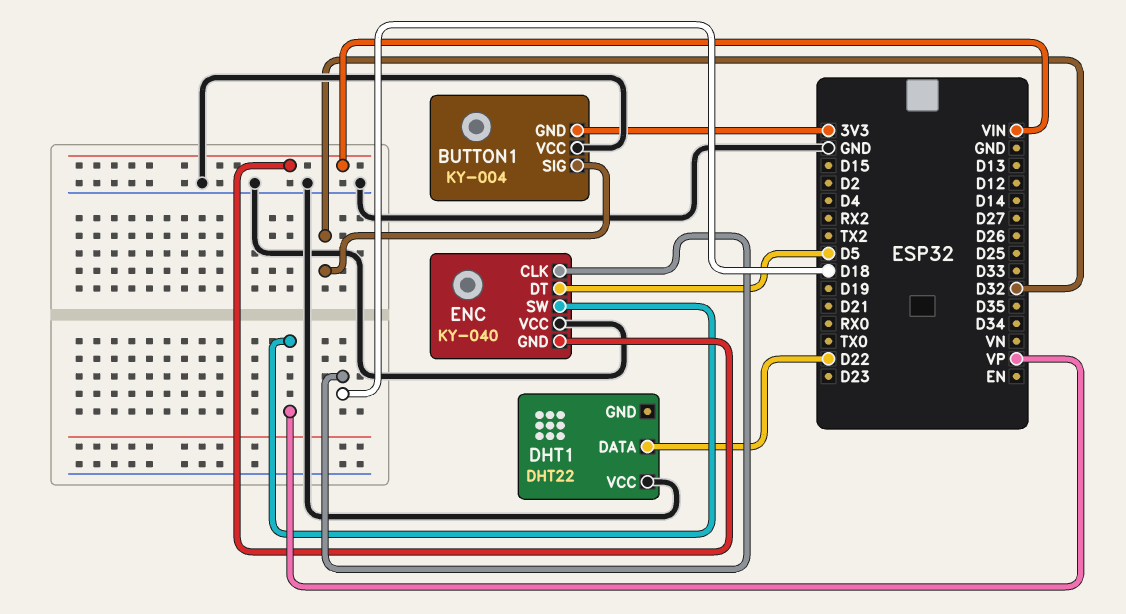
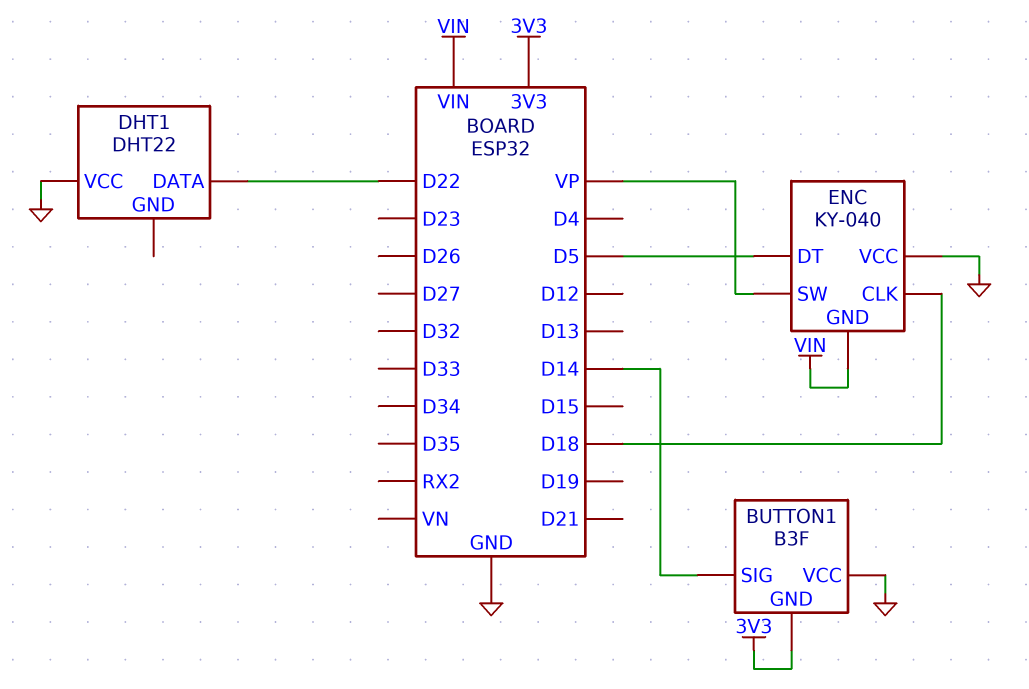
BUTTON1: KY-004 -> B3F
BUTTON1 pin SIG: D32 -> D14

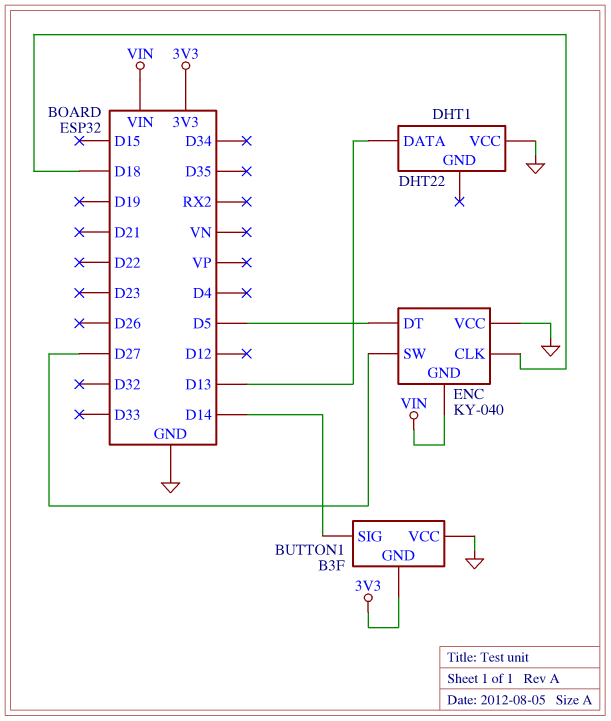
DHT1 pin DATA: D22 -> D13
ENC pin SW: VP -> D27

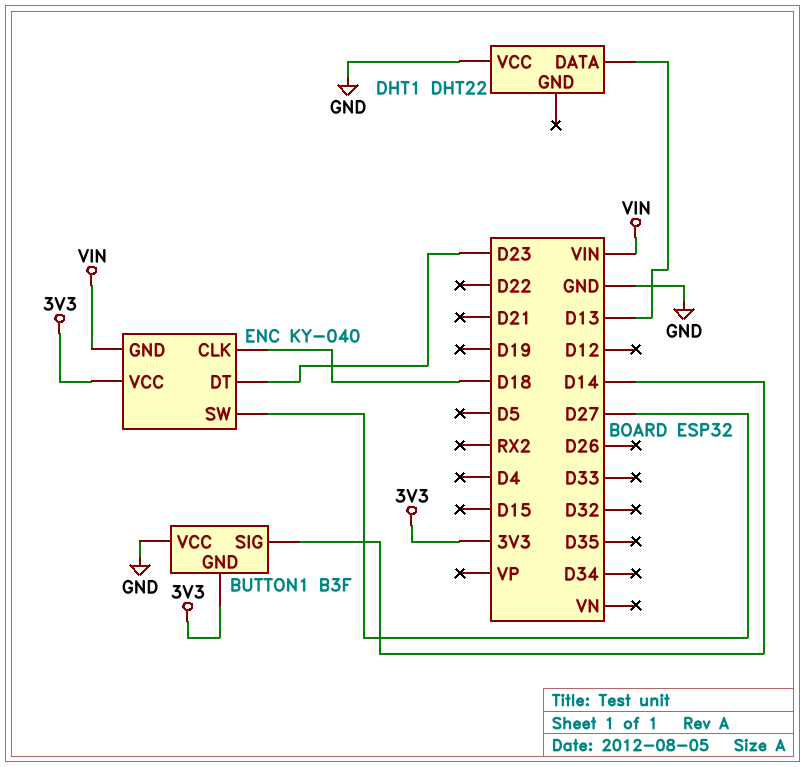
ENC pin DT: D5 -> D23
ENC pin VCC: GND -> 3V3

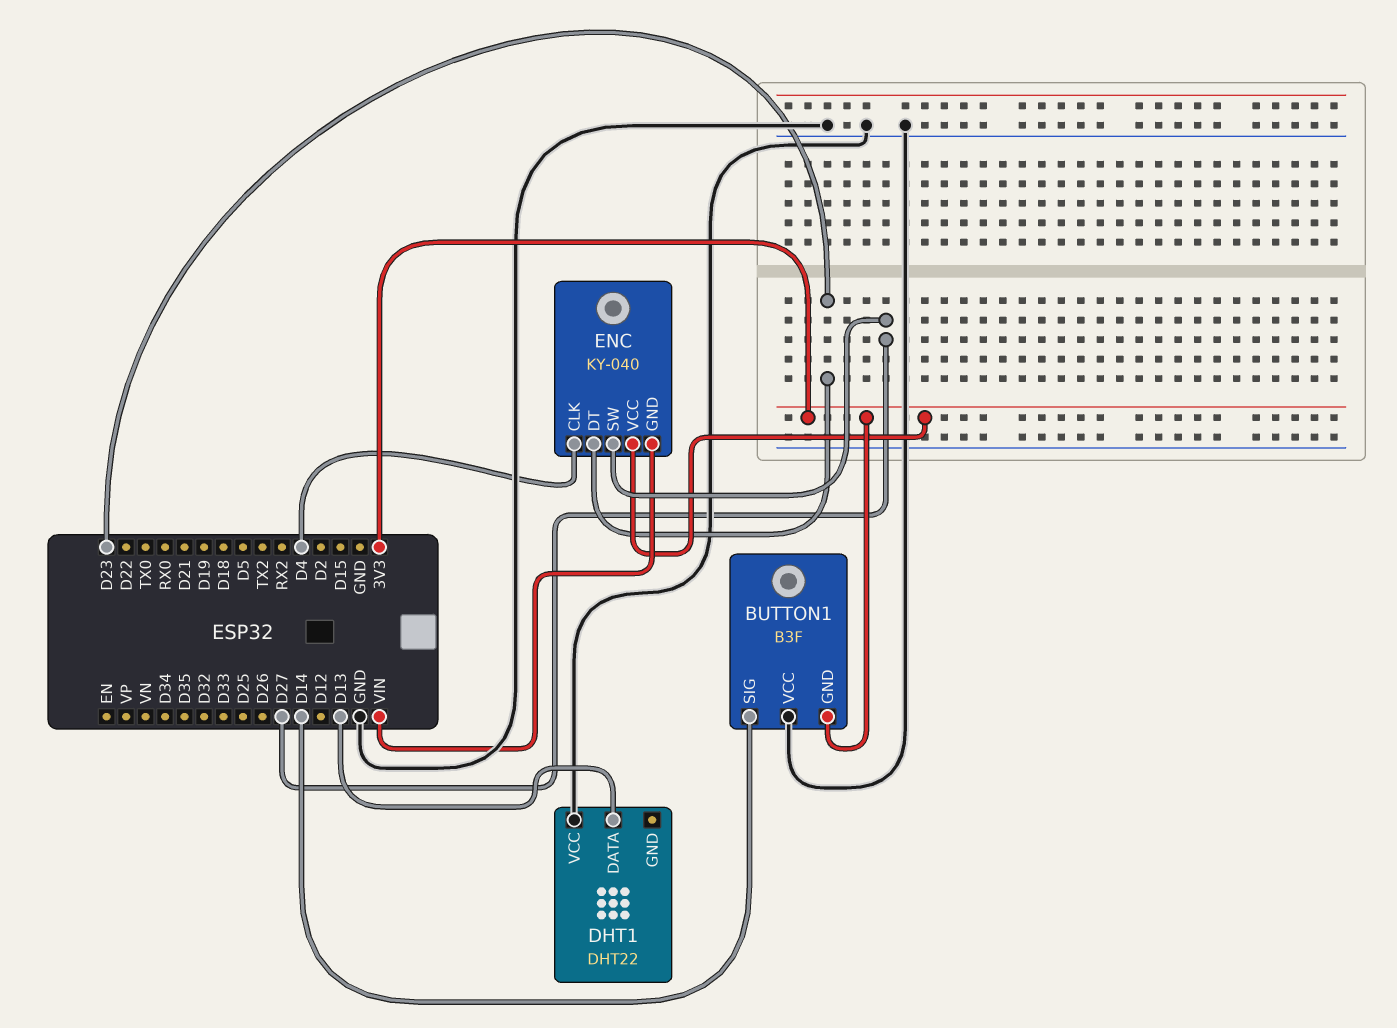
ENC pin CLK: D18 -> D4

